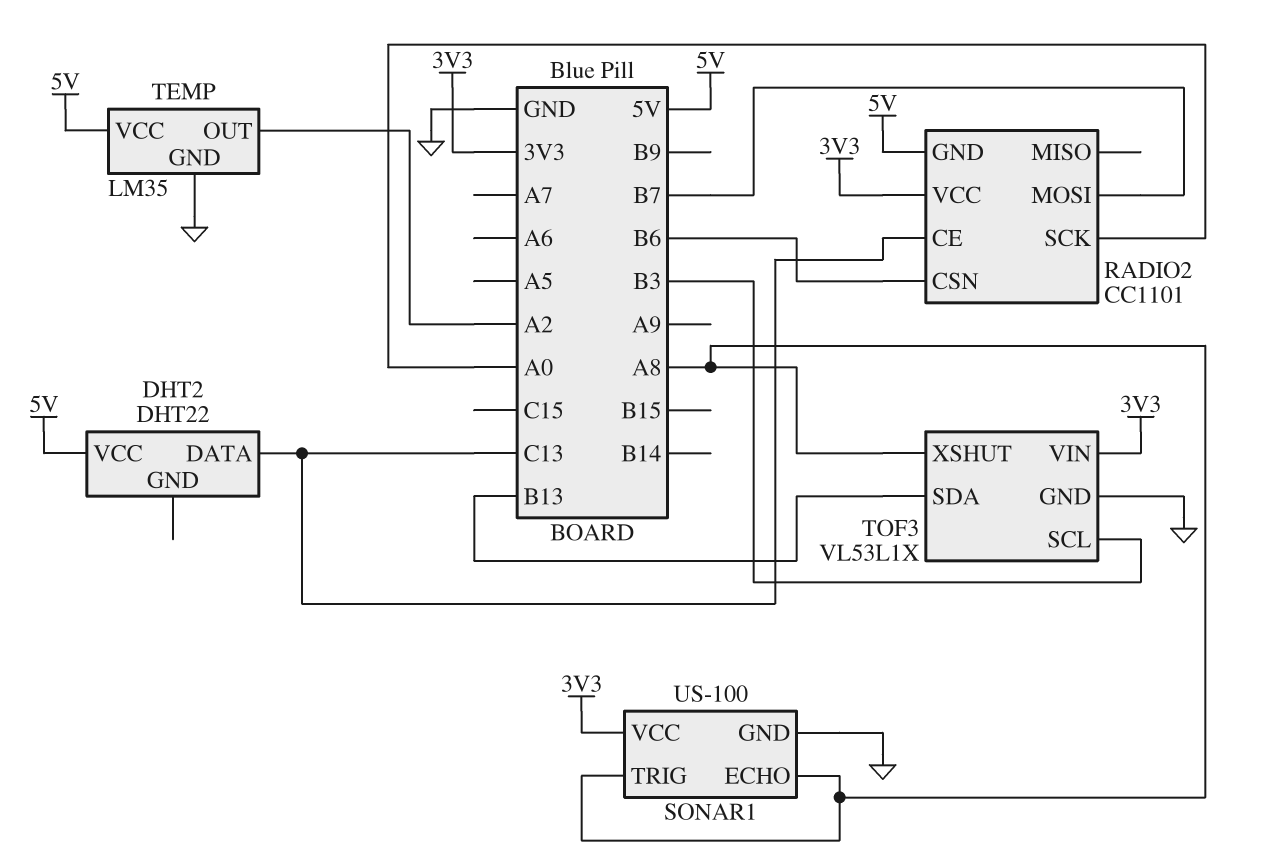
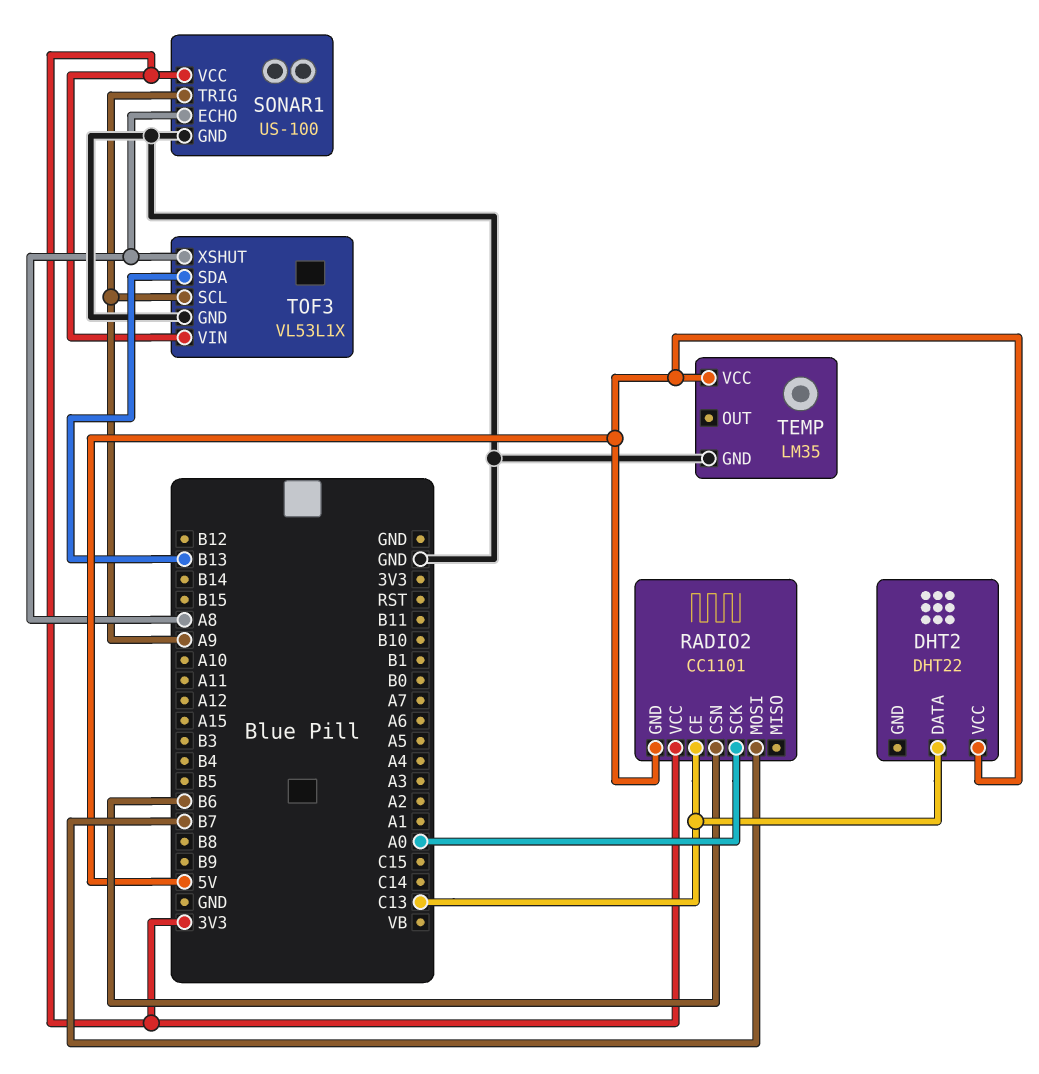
SONAR1 pin TRIG: A8 -> A9
TEMP pin OUT: A2 -> none
TOF3 pin SCL: B3 -> A9

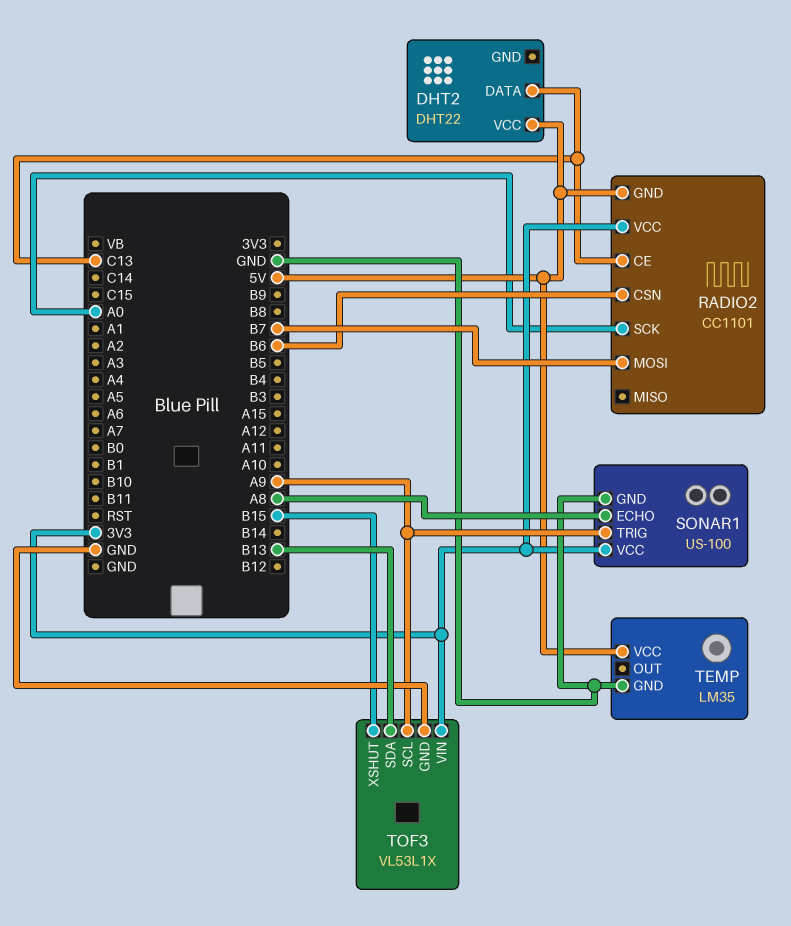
TOF3 pin XSHUT: A8 -> B15

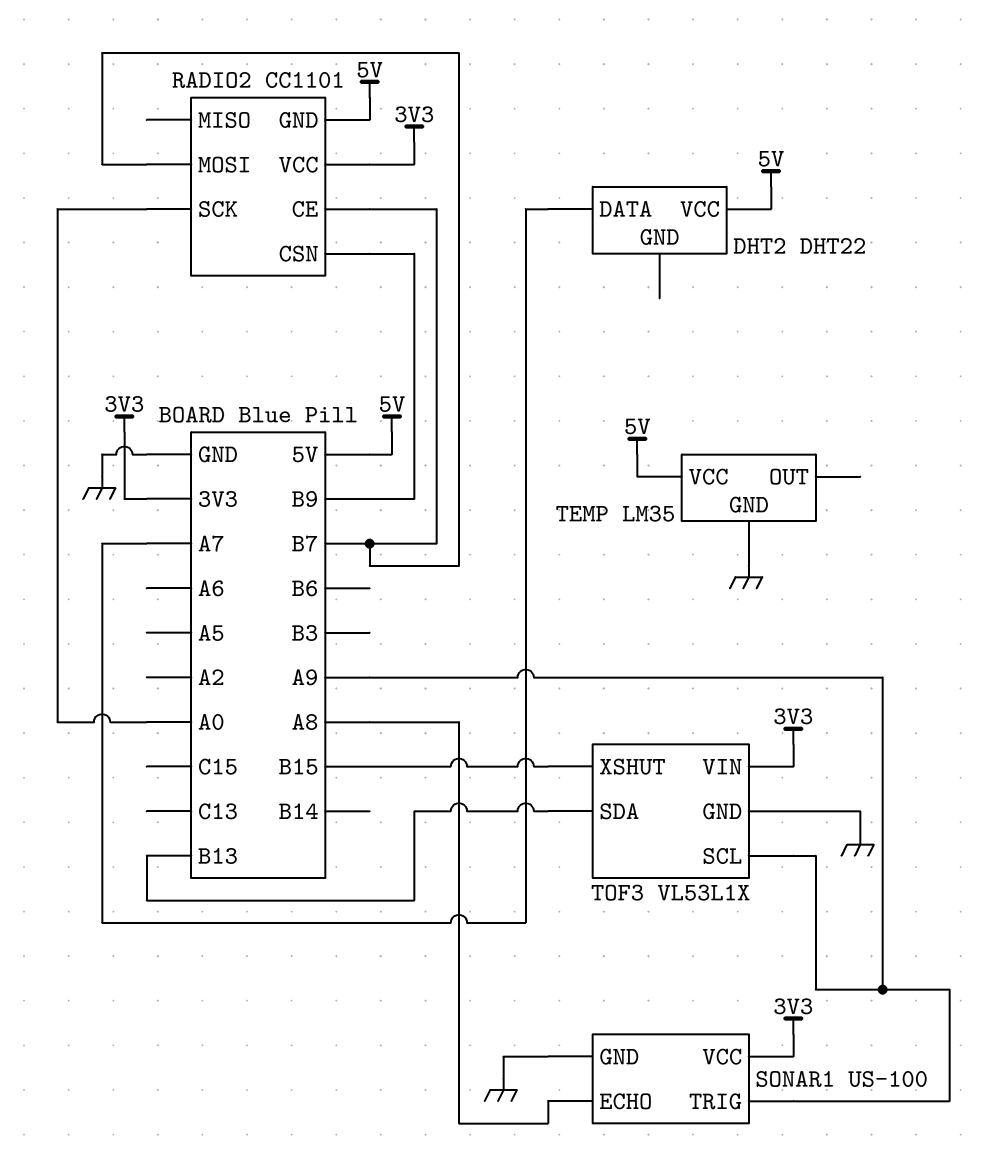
DHT2 pin DATA: C13 -> A7
RADIO2 pin CE: C13 -> B7
RADIO2 pin CSN: B6 -> B9

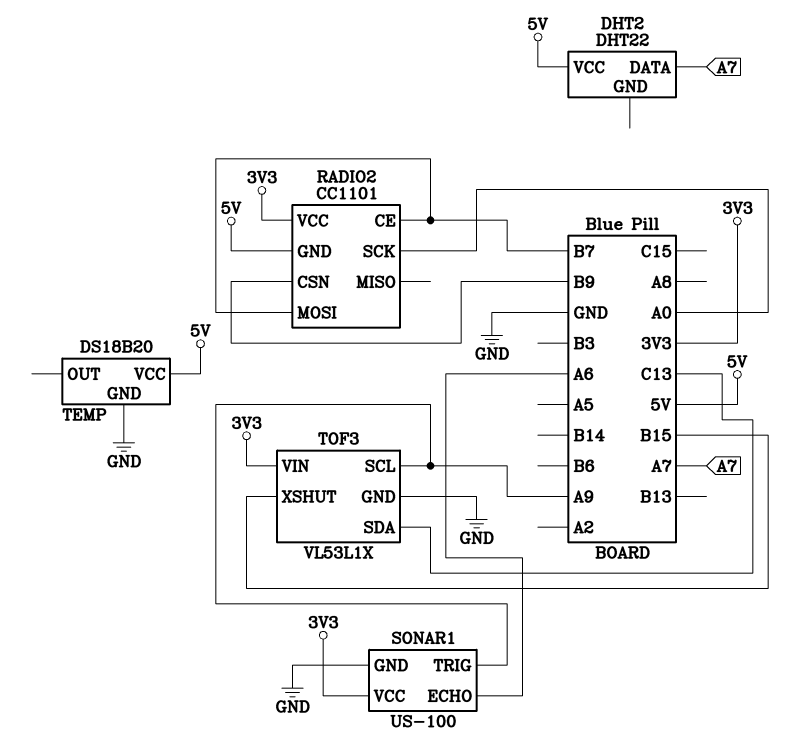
SONAR1 pin ECHO: A8 -> A6
TEMP: LM35 -> DS18B20
TOF3 pin SDA: B13 -> C13

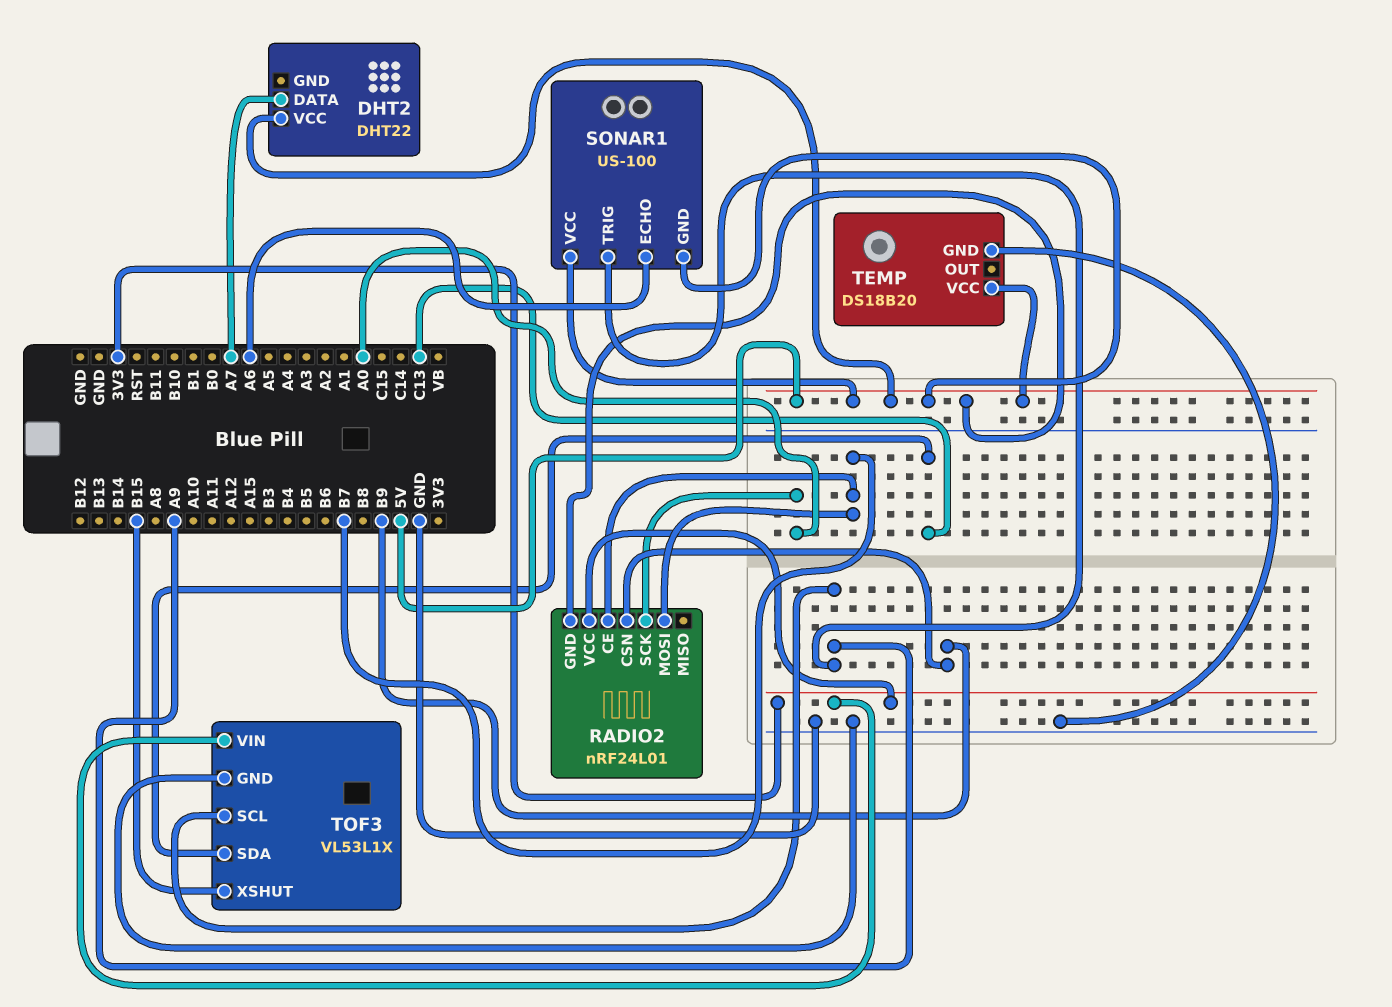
RADIO2: CC1101 -> nRF24L01
SONAR1 pin GND: GND -> 5V
SONAR1 pin VCC: 3V3 -> 5V

